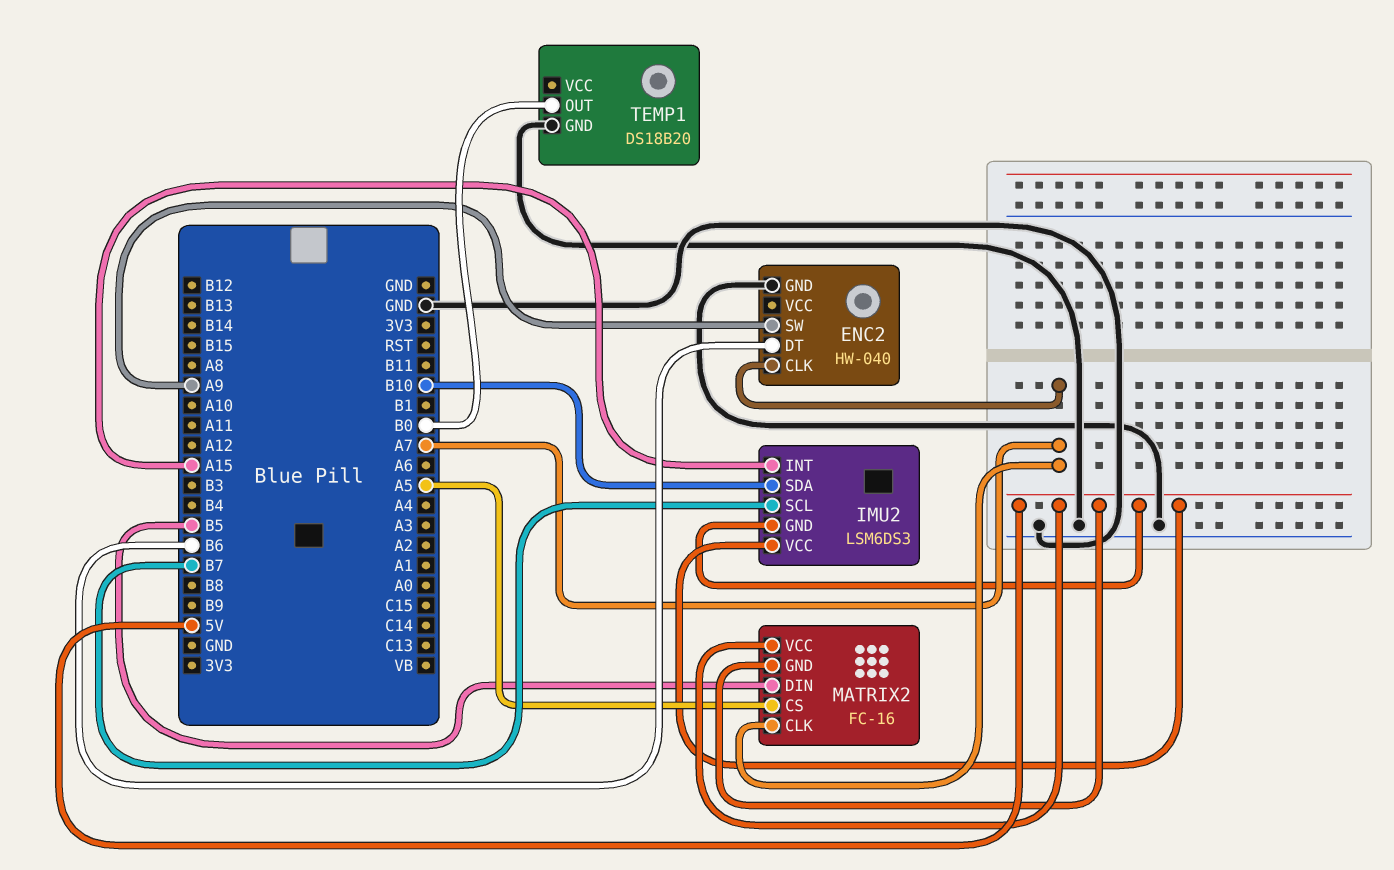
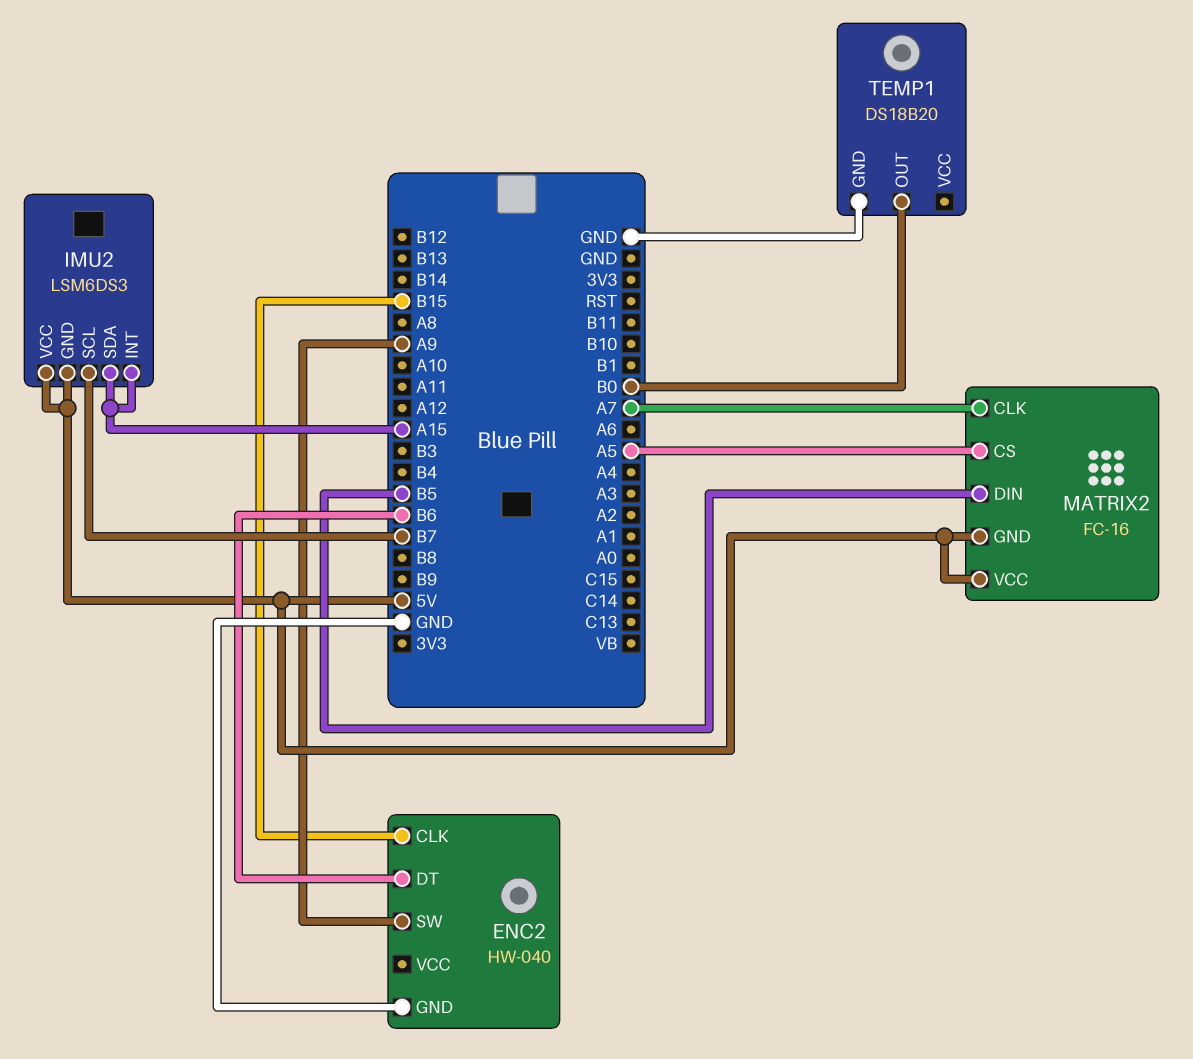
ENC2 pin CLK: A7 -> B15
IMU2 pin SDA: B10 -> A15

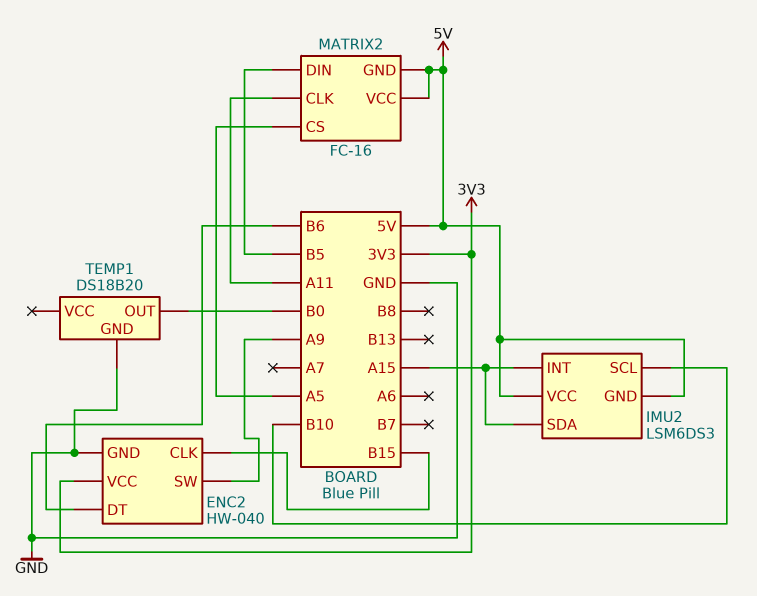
ENC2 pin VCC: none -> 3V3
IMU2 pin SCL: B7 -> B10
MATRIX2 pin CLK: A7 -> A11

